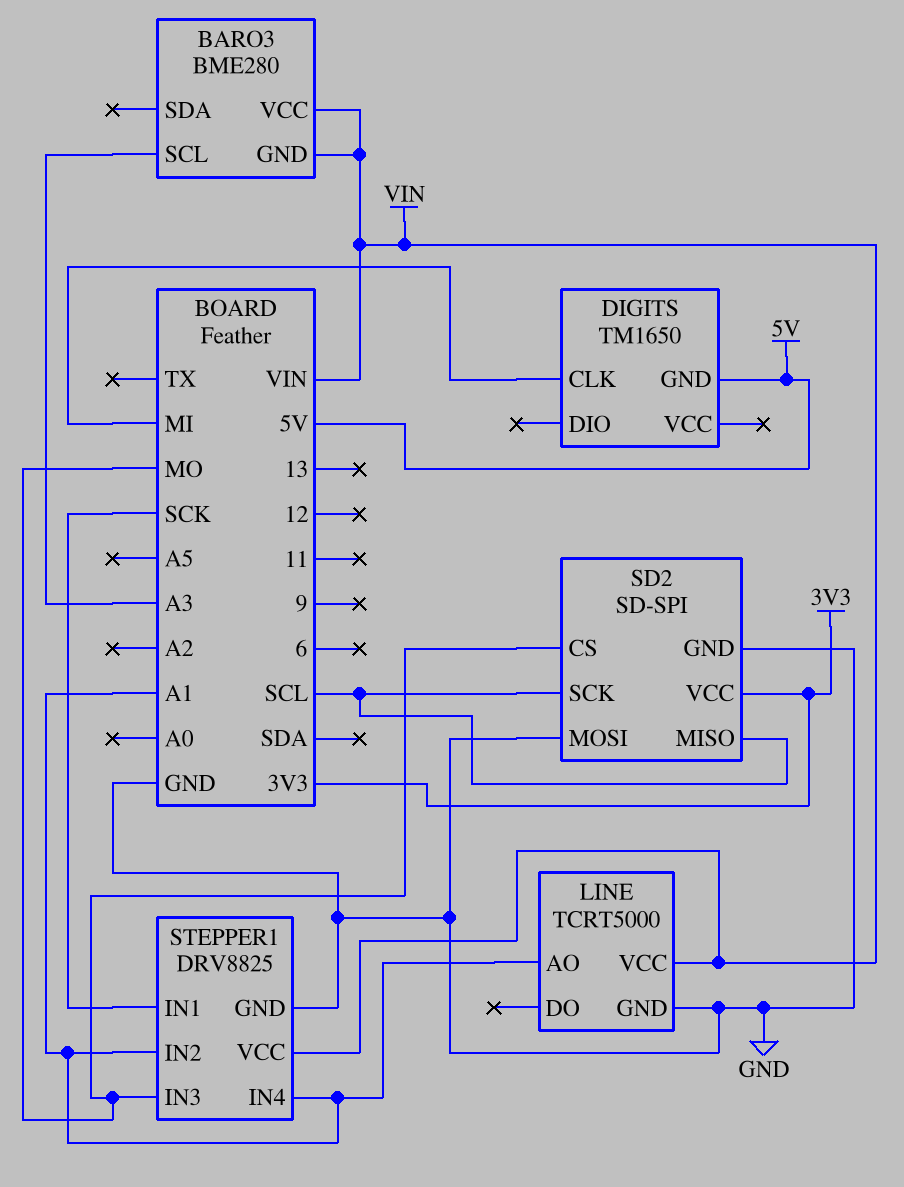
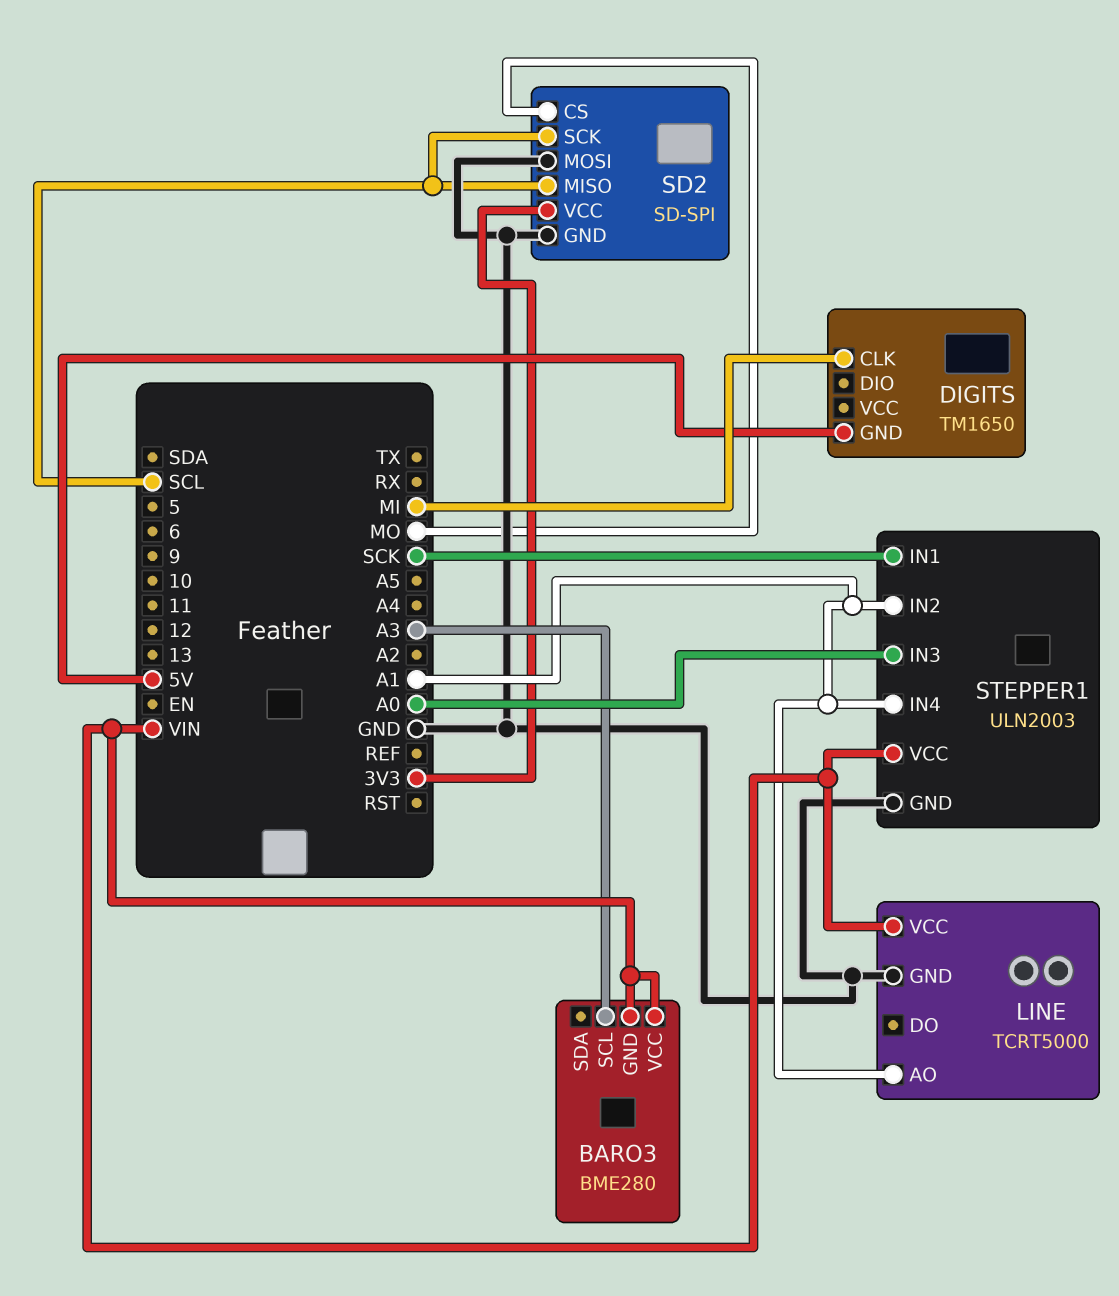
STEPPER1: DRV8825 -> ULN2003
STEPPER1 pin IN3: MO -> A0

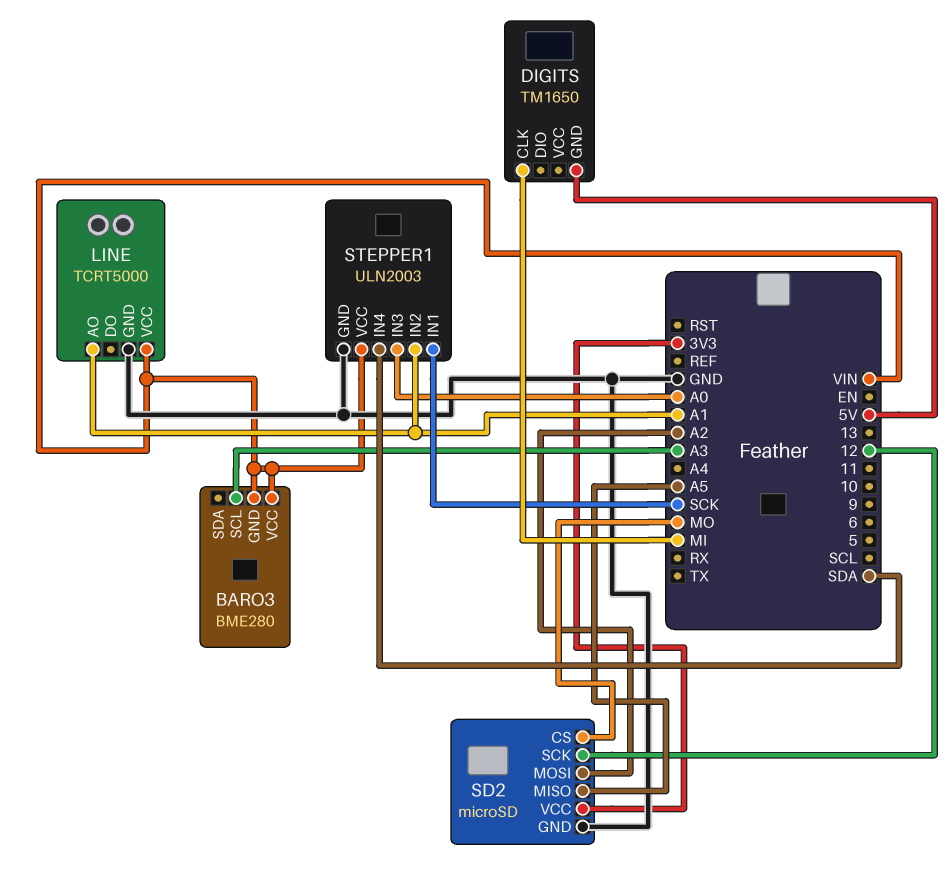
SD2: SD-SPI -> microSD
SD2 pin MISO: SCL -> A5
SD2 pin MOSI: GND -> A2
SD2 pin SCK: SCL -> 12
STEPPER1 pin IN4: A1 -> SDA

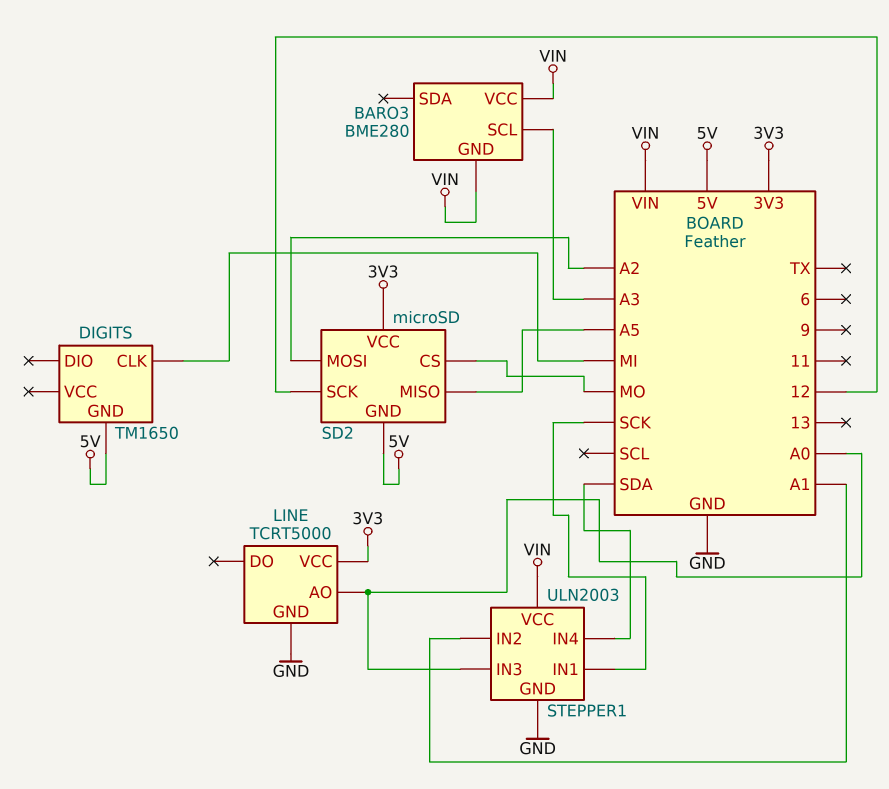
LINE pin AO: A1 -> A0
LINE pin VCC: VIN -> 3V3
SD2 pin GND: GND -> 5V

